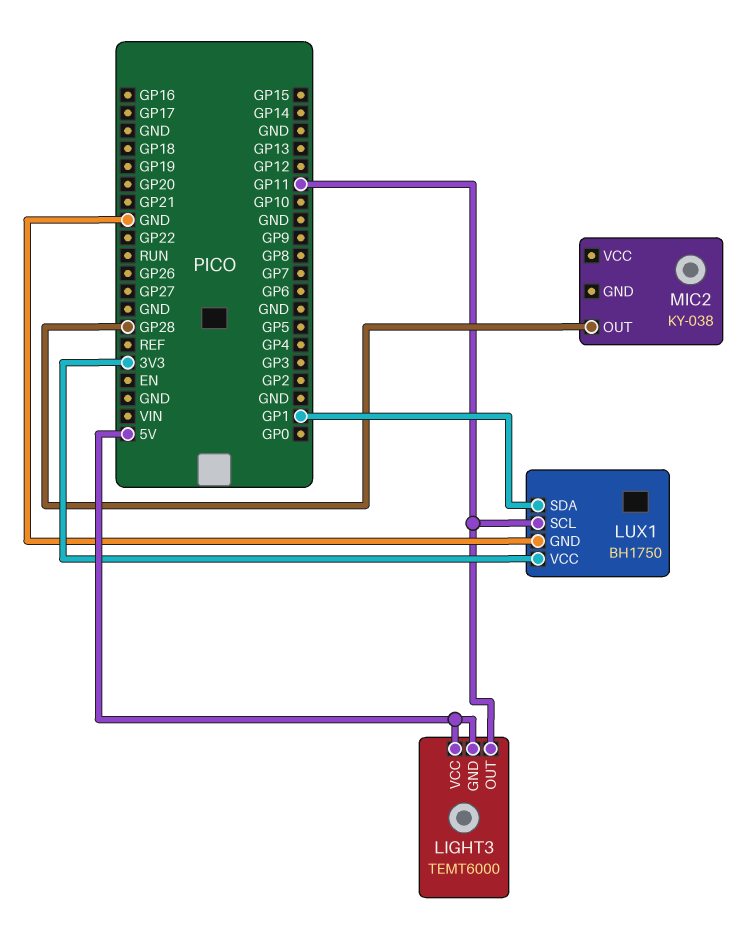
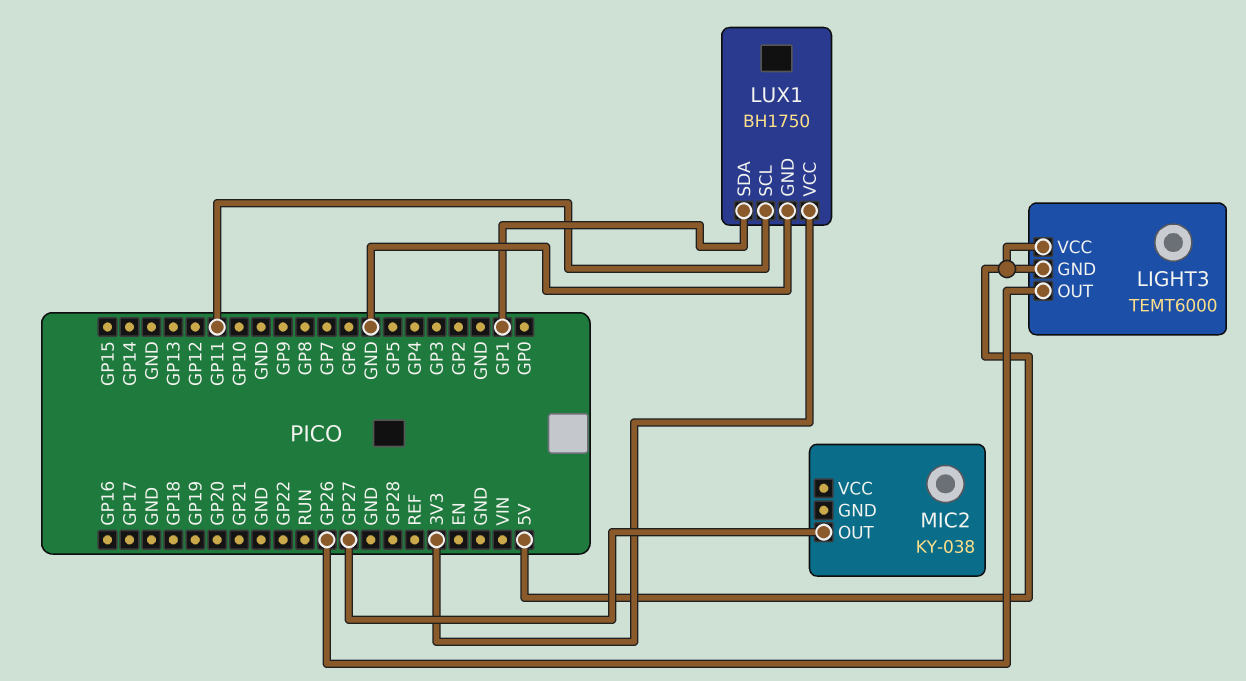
LIGHT3 pin OUT: GP11 -> GP26
MIC2 pin OUT: GP28 -> GP27

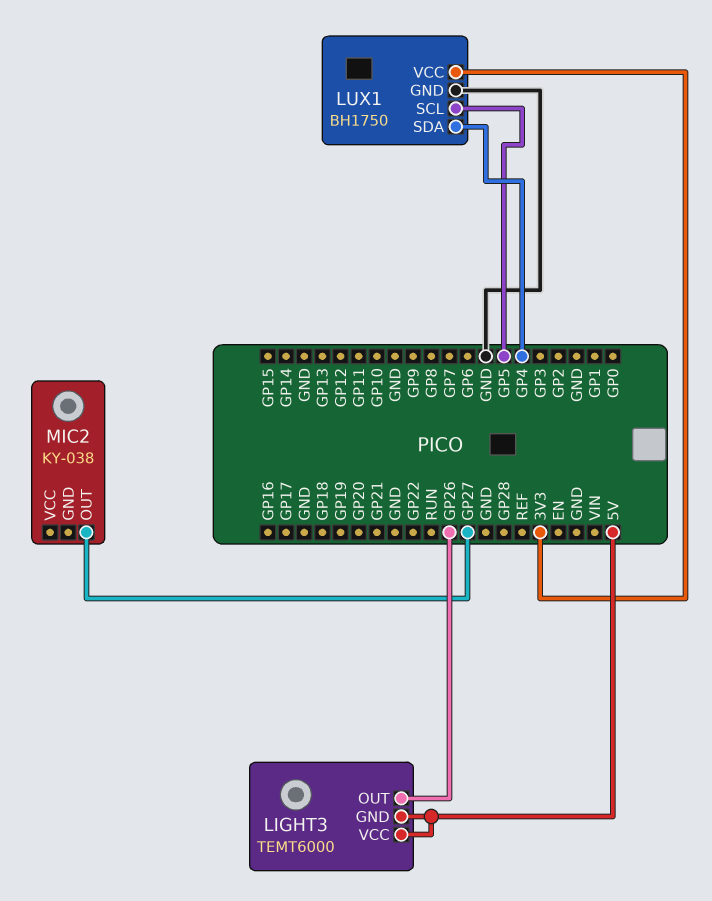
LUX1 pin SCL: GP11 -> GP5
LUX1 pin SDA: GP1 -> GP4

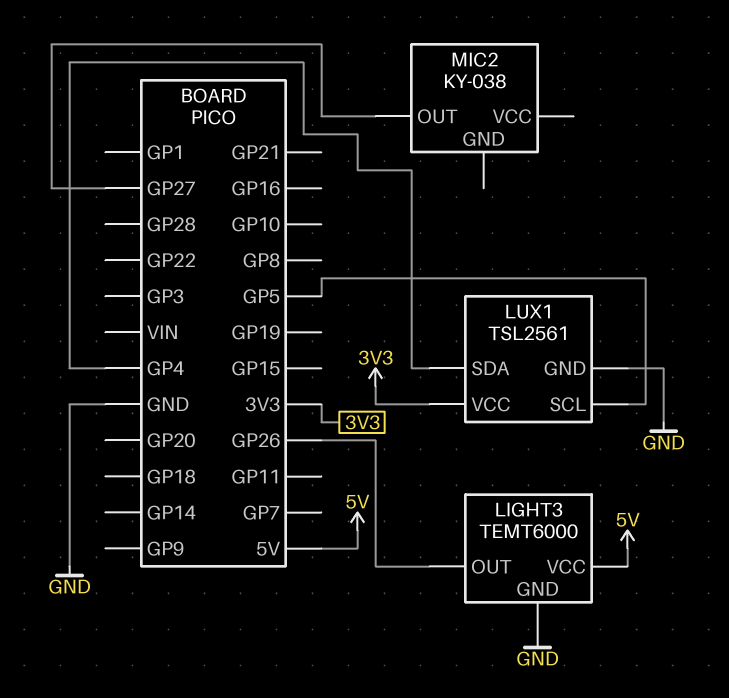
LIGHT3 pin GND: 5V -> GND
LUX1: BH1750 -> TSL2561

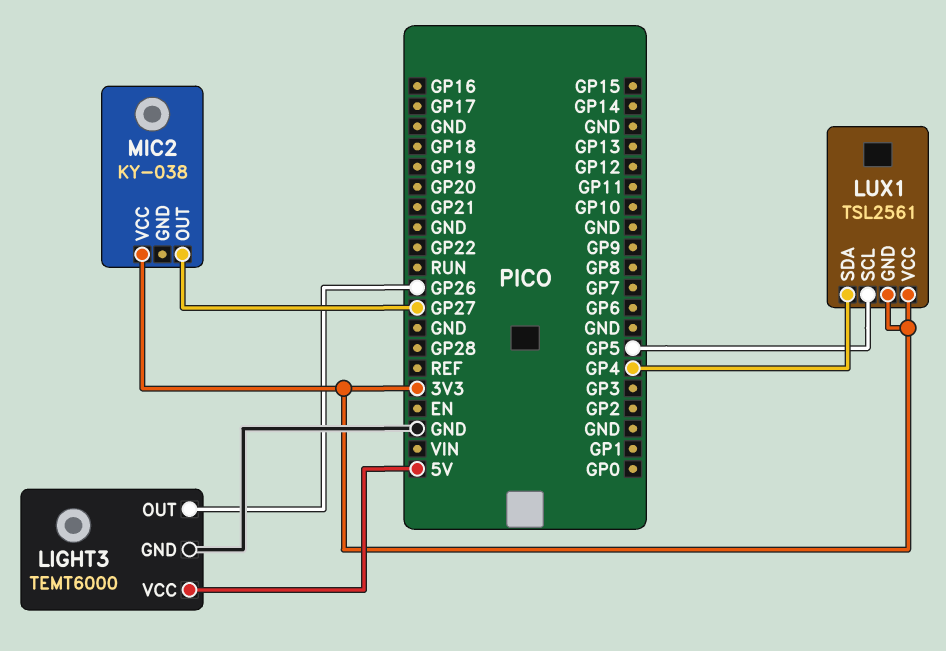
LUX1 pin GND: GND -> 3V3
MIC2 pin VCC: none -> 3V3

